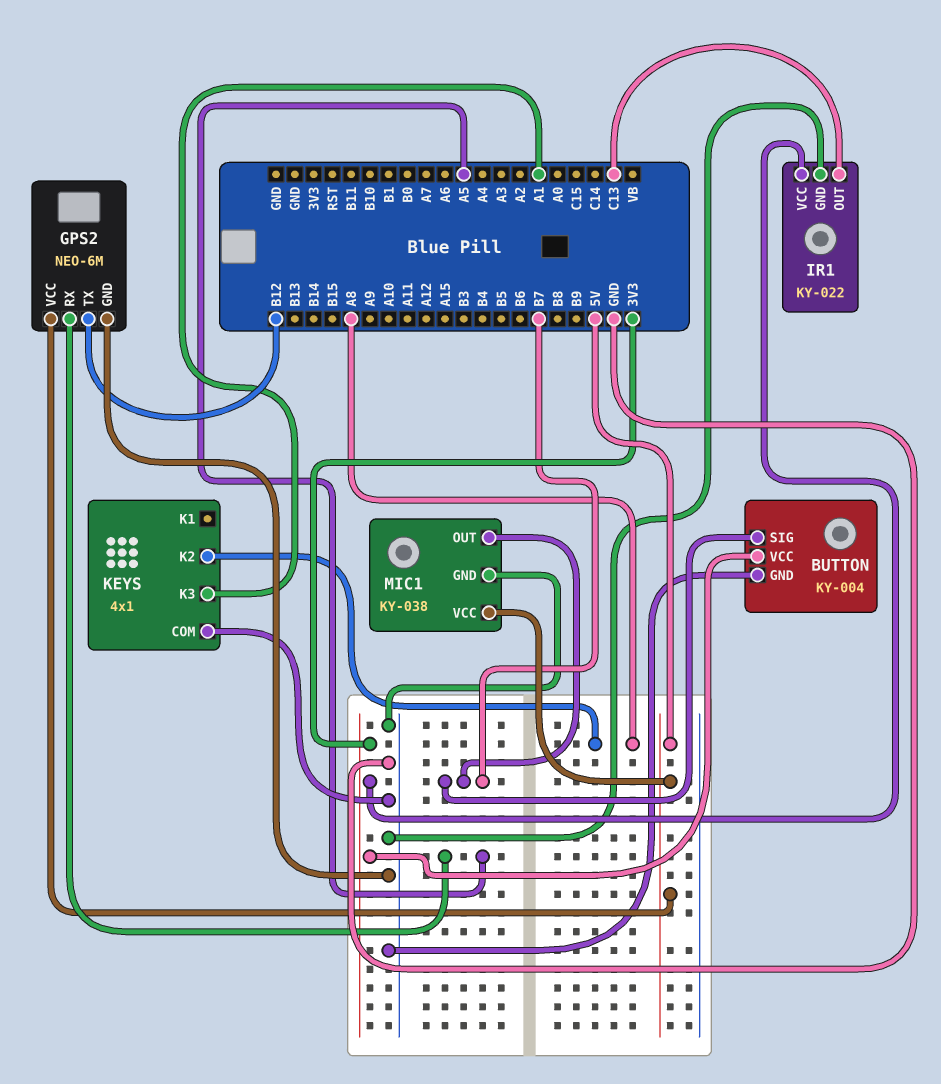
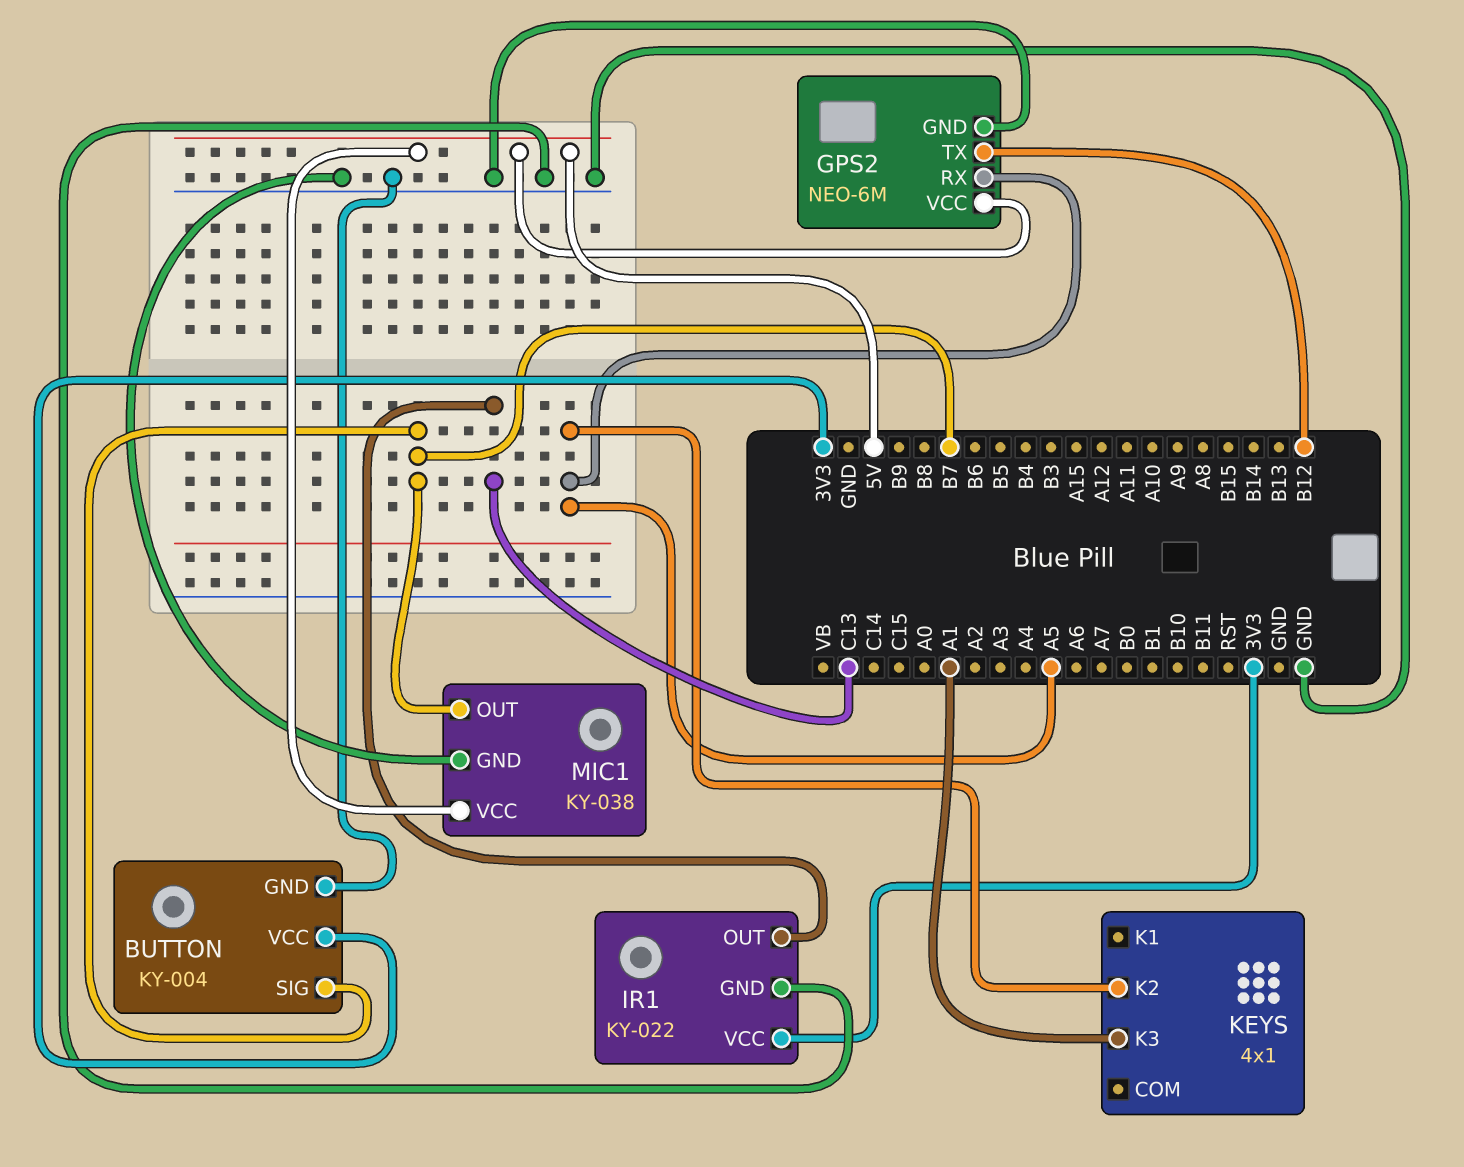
KEYS pin COM: GND -> none
KEYS pin K2: A8 -> A5

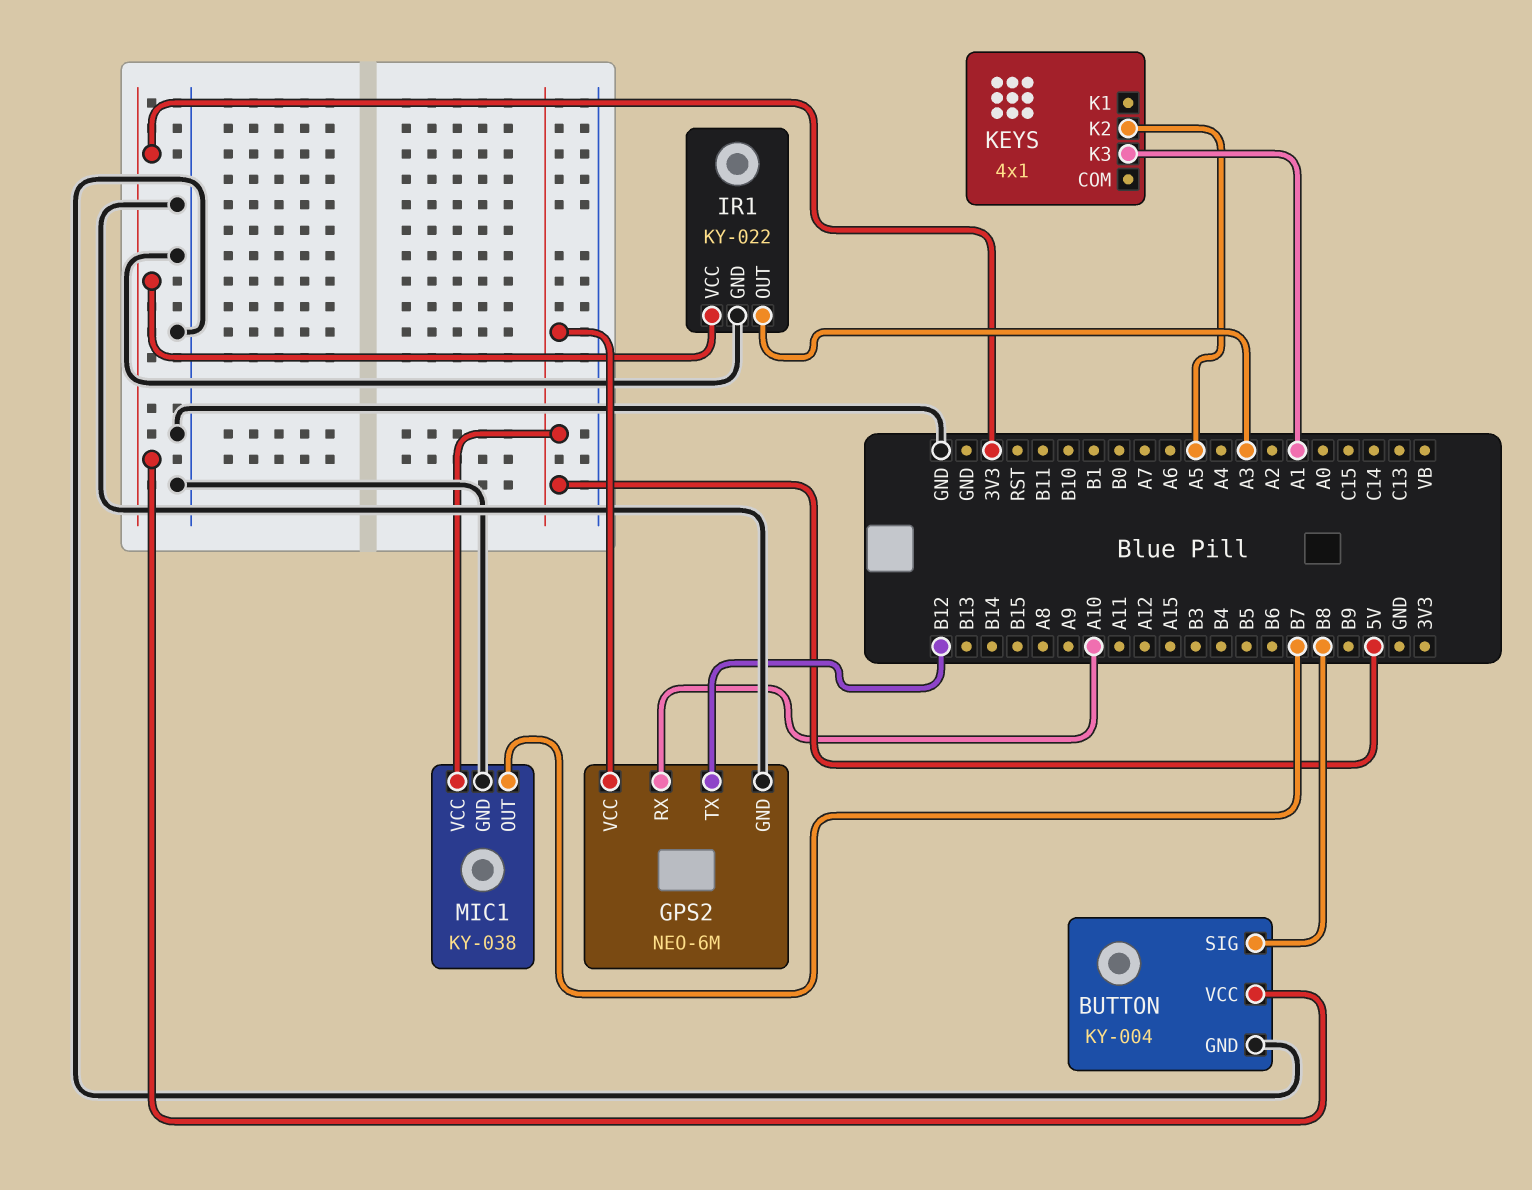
BUTTON pin SIG: B7 -> B8
GPS2 pin RX: A5 -> A10
IR1 pin OUT: C13 -> A3

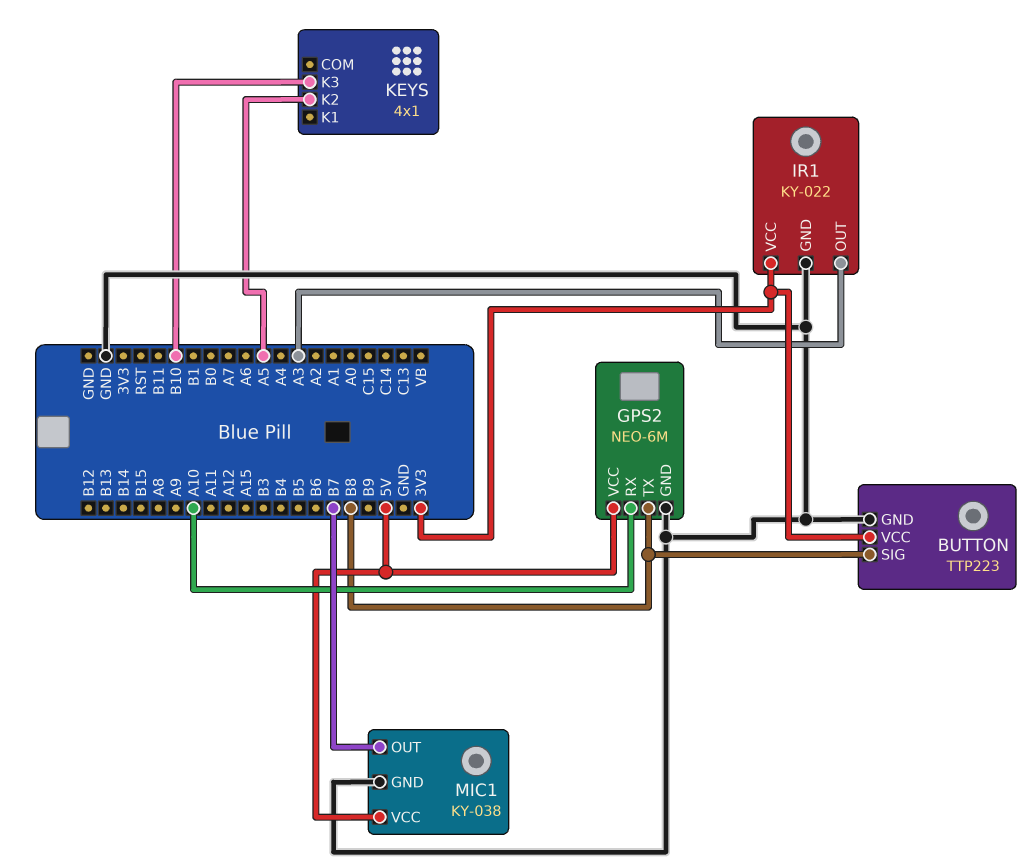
BUTTON: KY-004 -> TTP223
GPS2 pin TX: B12 -> B8
KEYS pin K3: A1 -> B10

